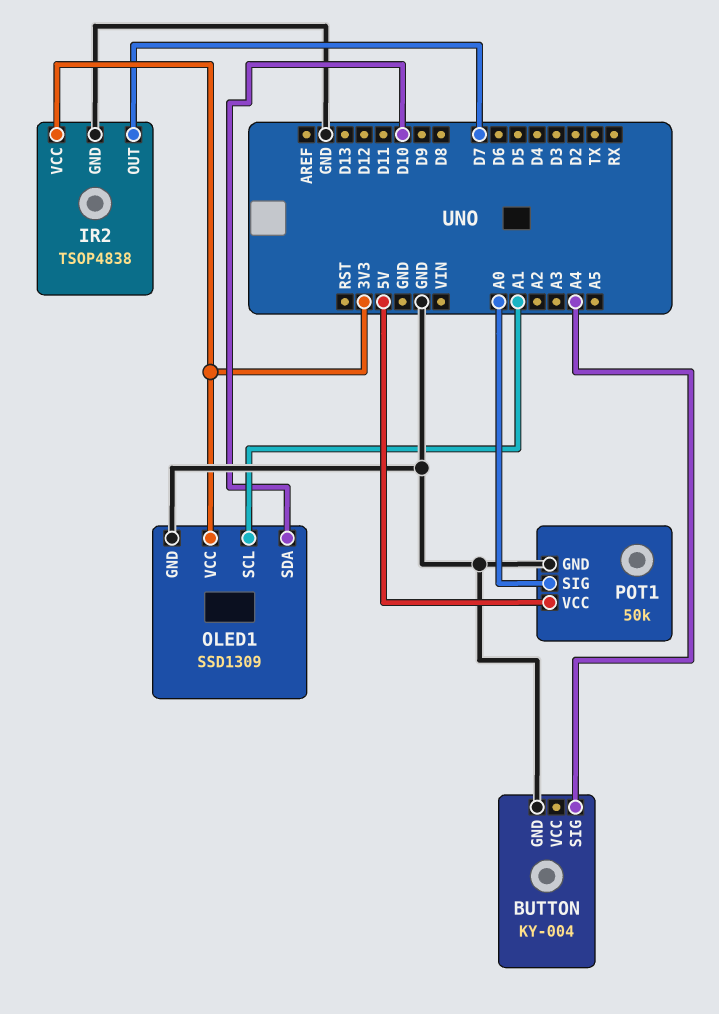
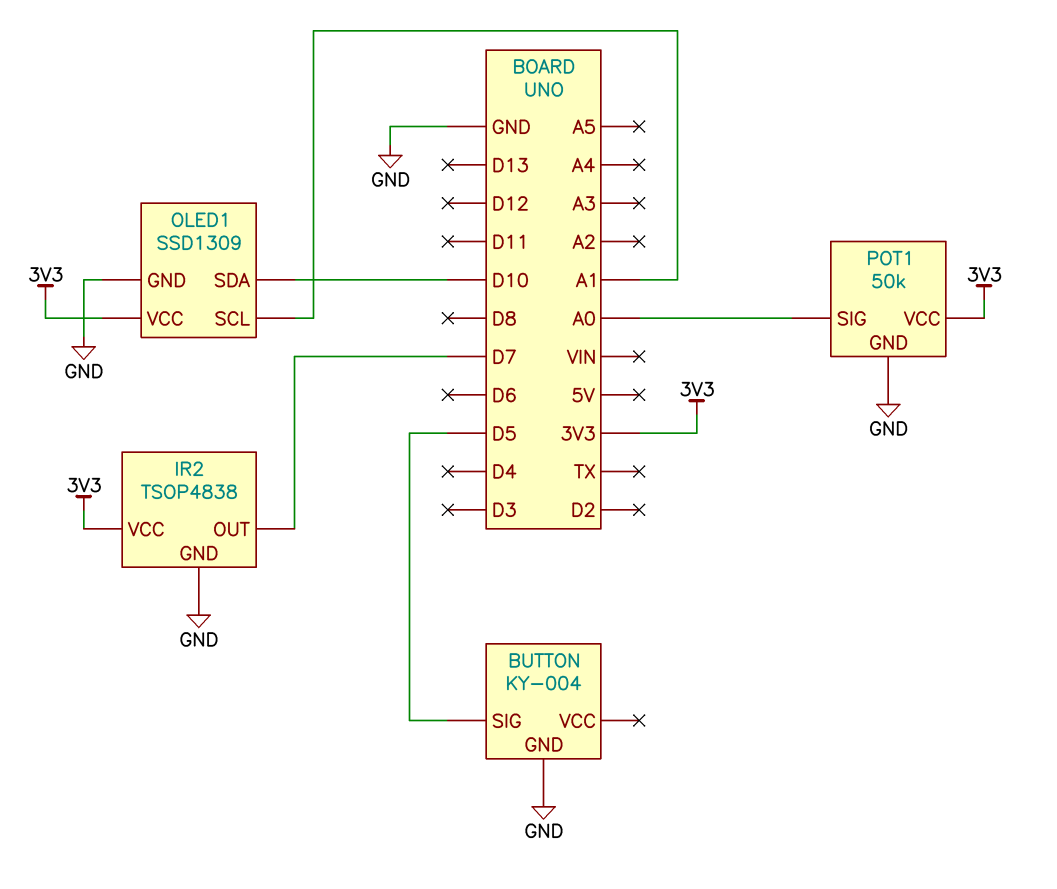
BUTTON pin SIG: A4 -> D5
POT1 pin VCC: 5V -> 3V3

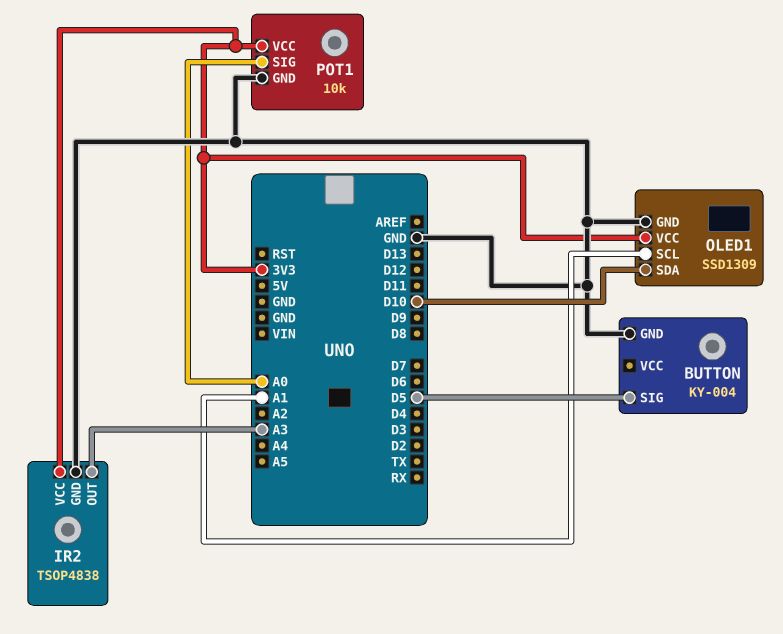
IR2 pin OUT: D7 -> A3
POT1: 50k -> 10k

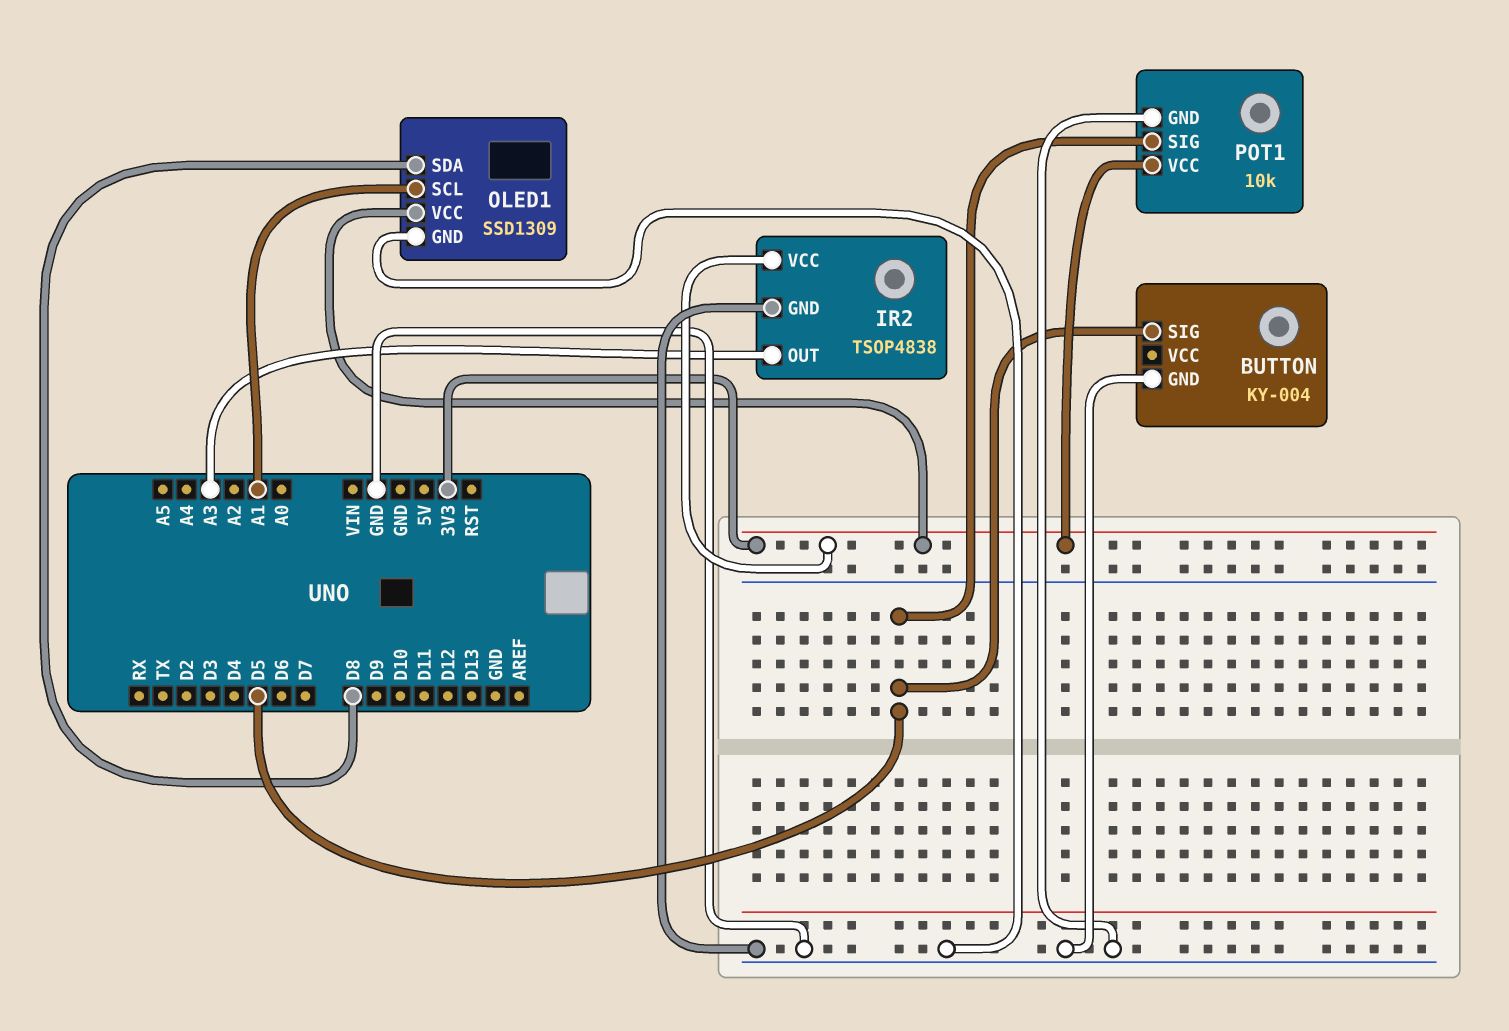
OLED1 pin SDA: D10 -> D8
POT1 pin SIG: A0 -> D5

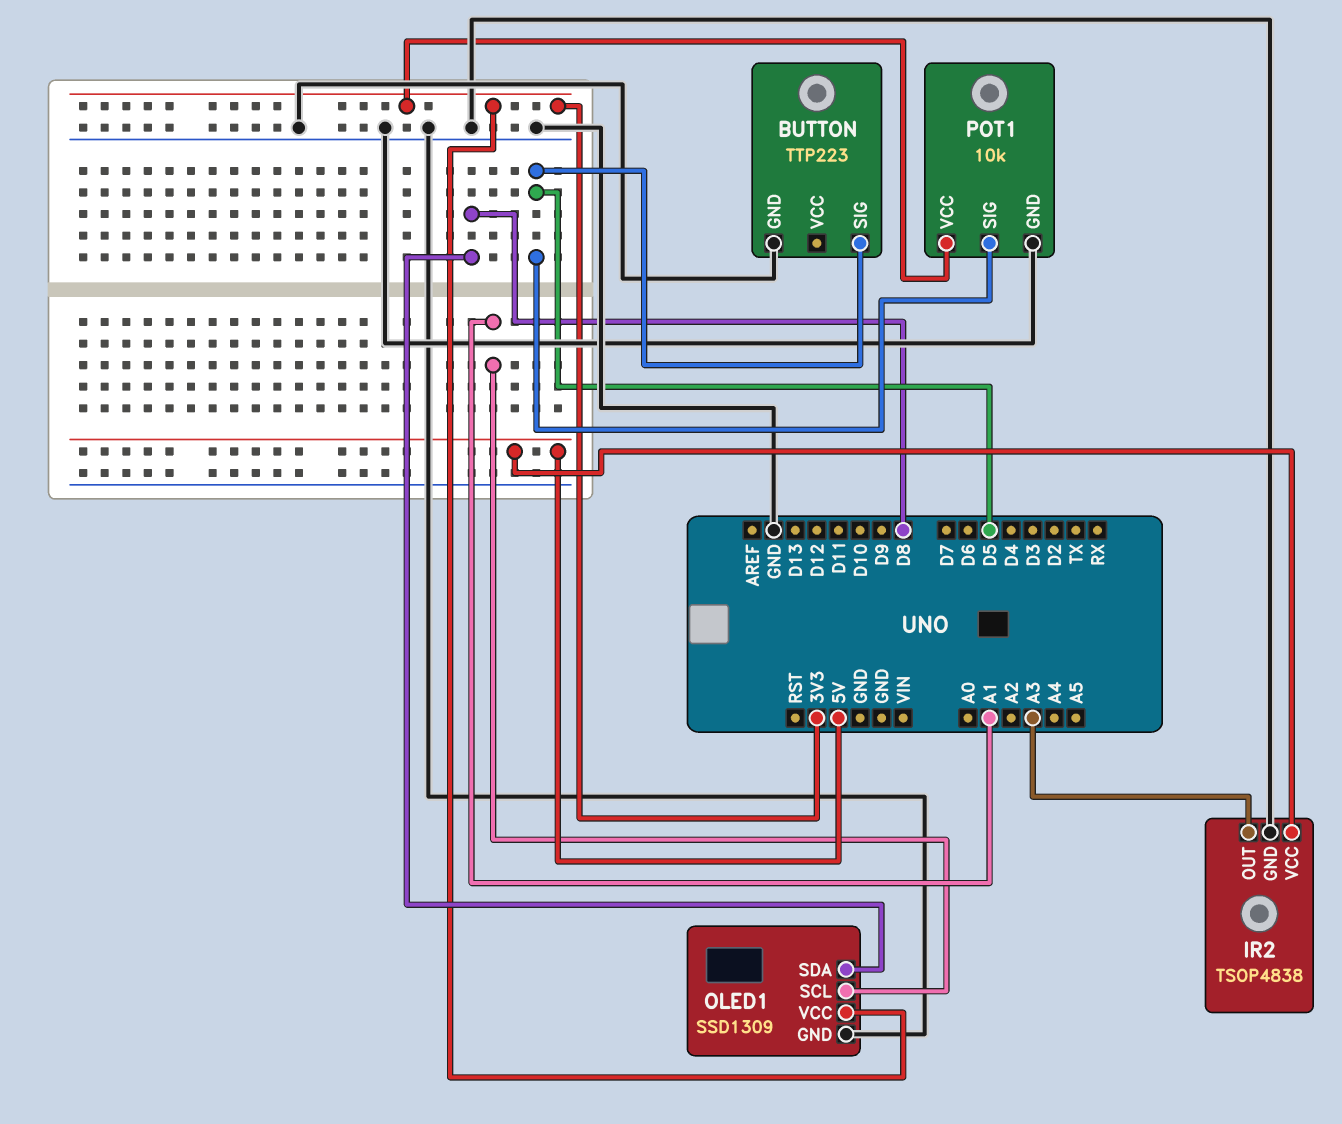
BUTTON: KY-004 -> TTP223
IR2 pin VCC: 3V3 -> 5V

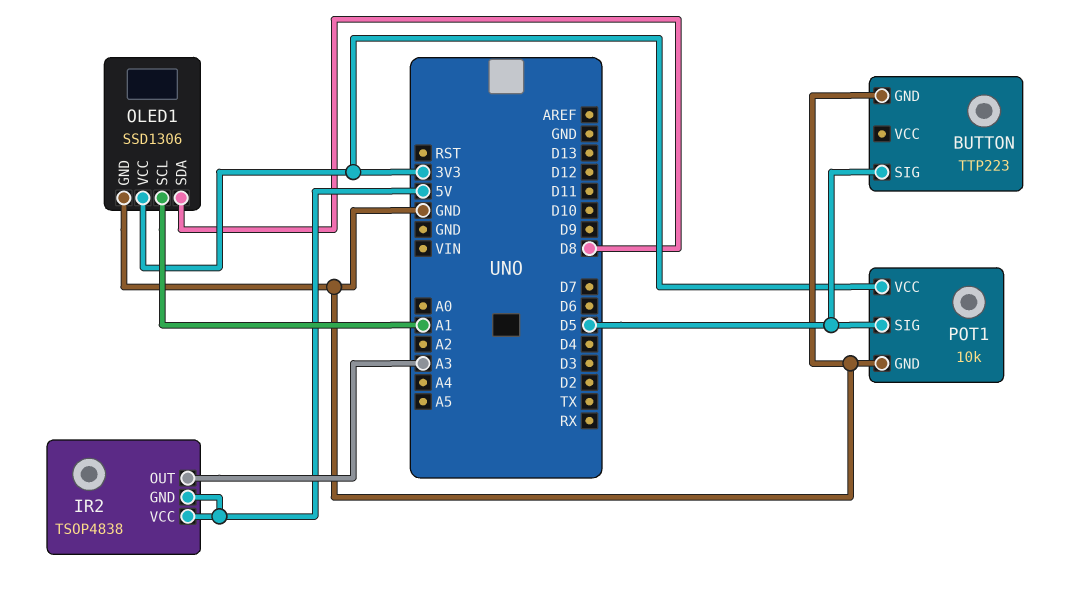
IR2 pin GND: GND -> 5V
OLED1: SSD1309 -> SSD1306

